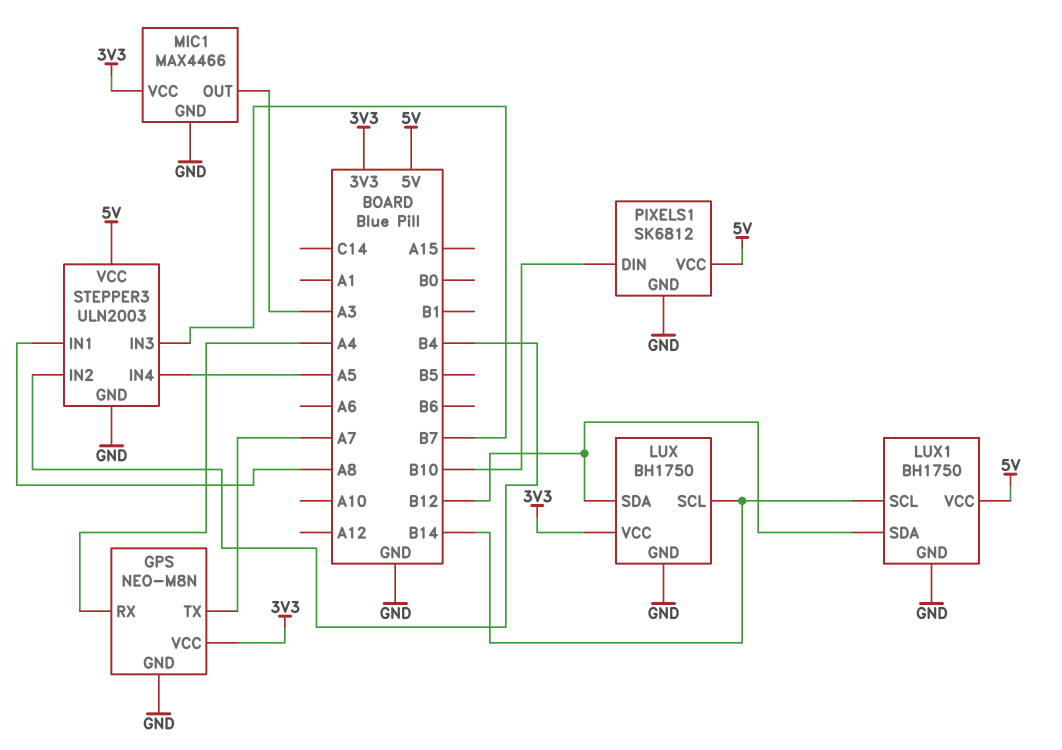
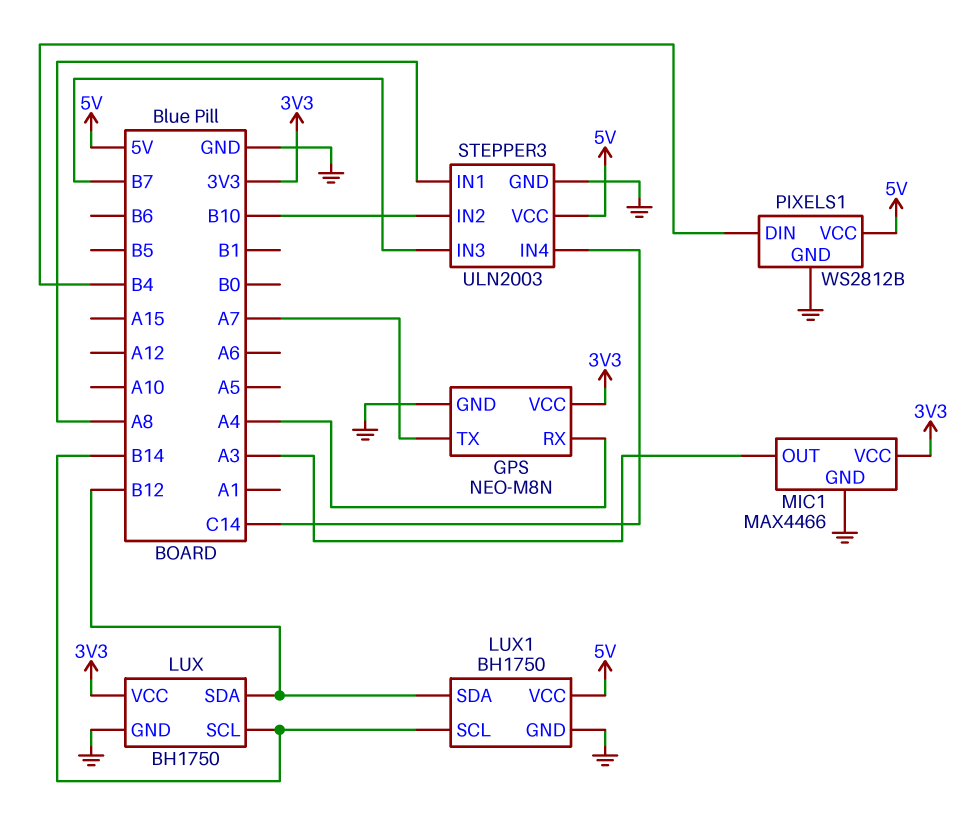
PIXELS1: SK6812 -> WS2812B
PIXELS1 pin DIN: B10 -> B4
STEPPER3 pin IN2: B4 -> B10
STEPPER3 pin IN4: A5 -> C14

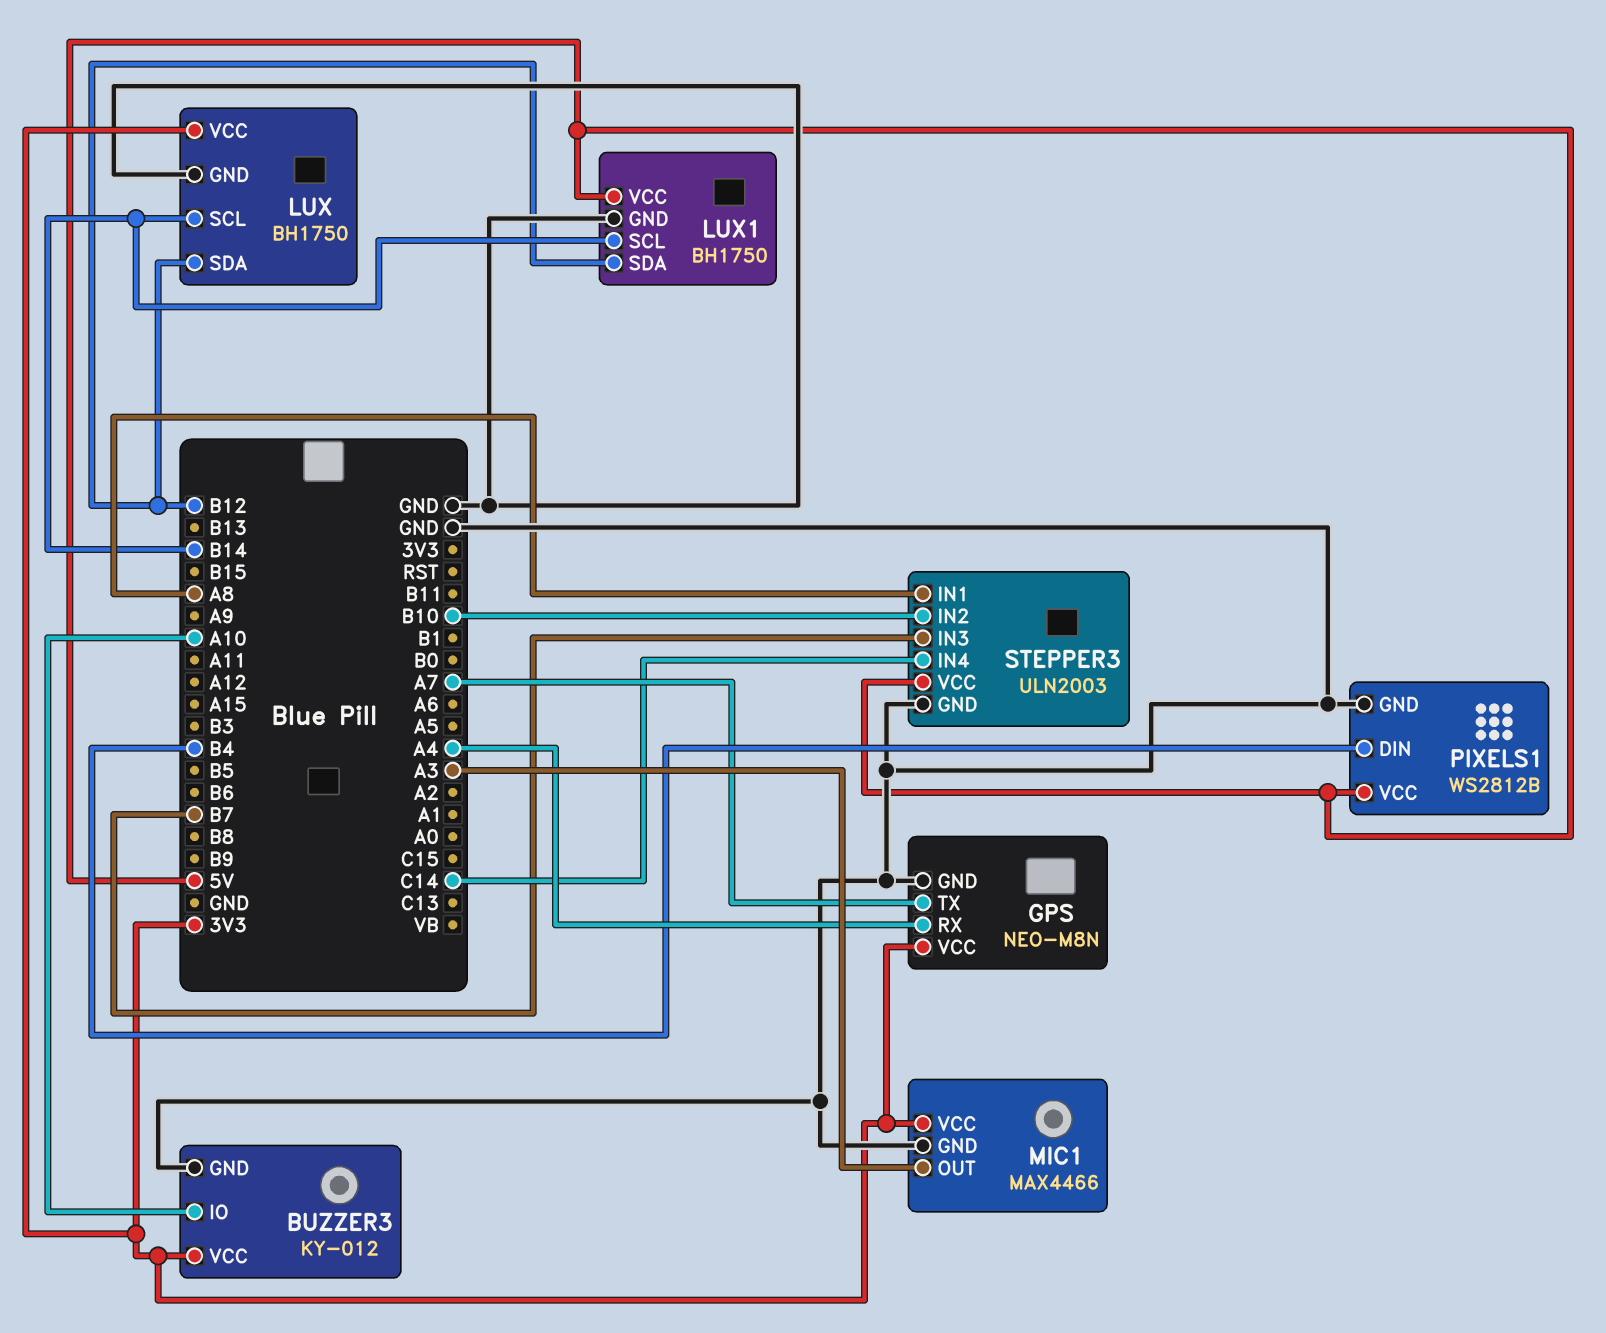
BUZZER3: none -> KY-012
BUZZER3 pin GND: none -> GND
BUZZER3 pin IO: none -> A10
BUZZER3 pin VCC: none -> 3V3

